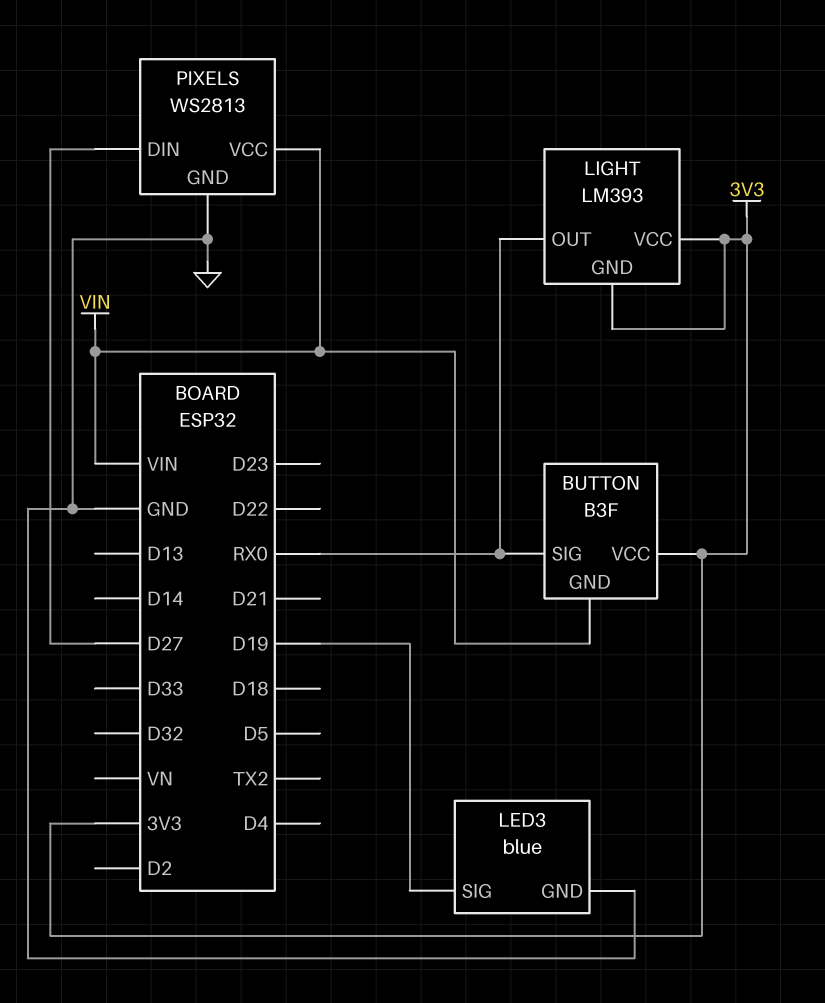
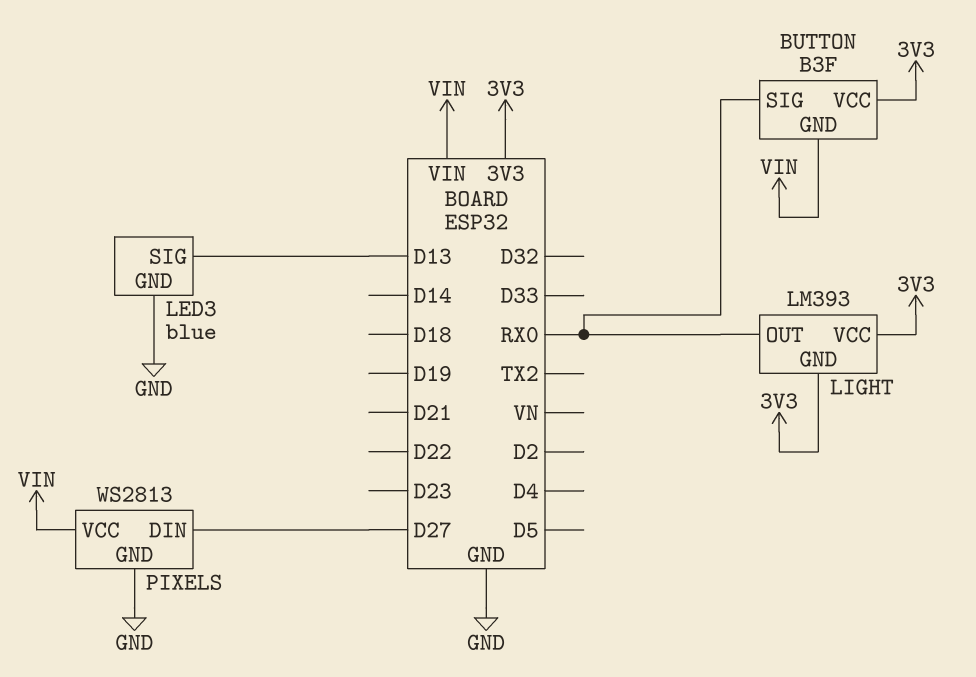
LED3 pin SIG: D19 -> D13

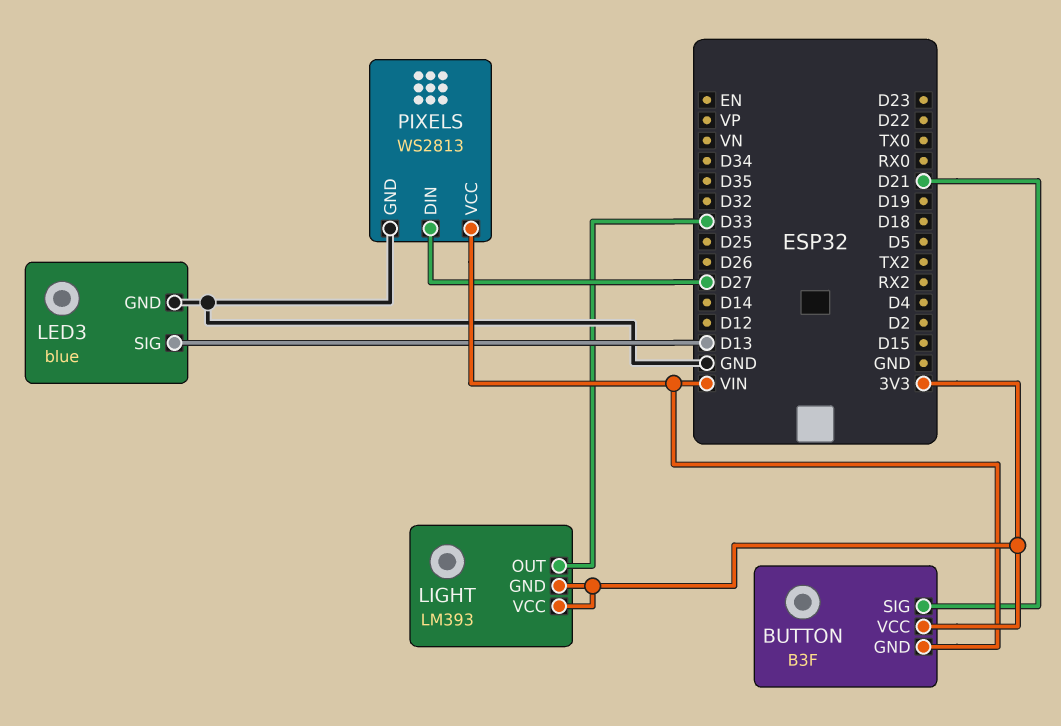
BUTTON pin SIG: RX0 -> D21
LIGHT pin OUT: RX0 -> D33

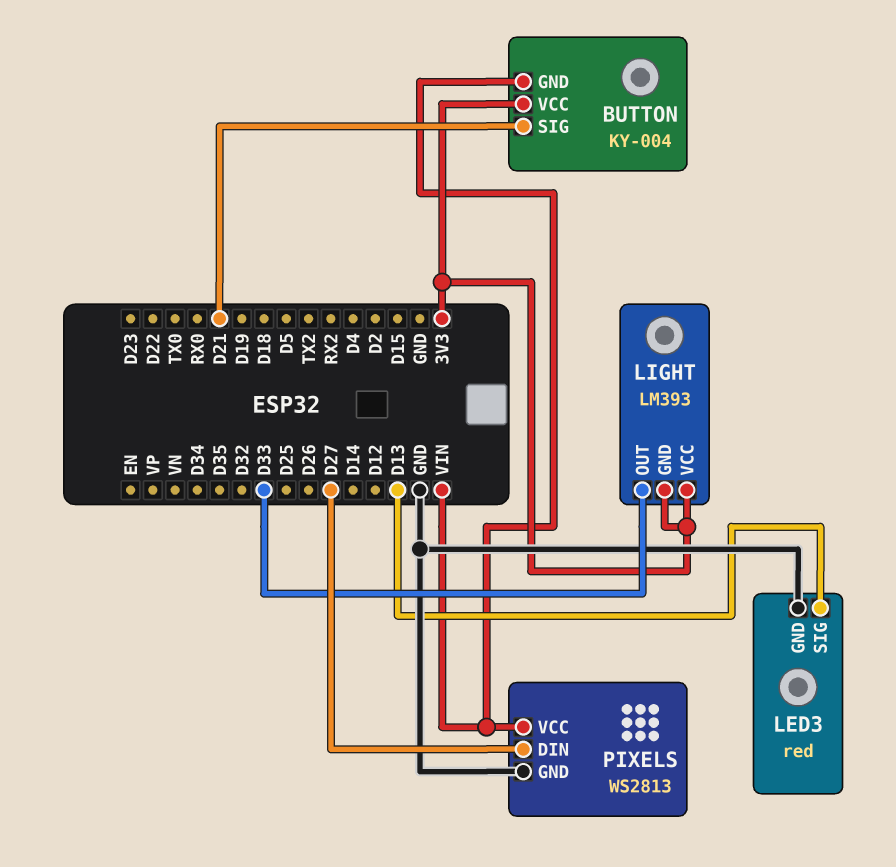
BUTTON: B3F -> KY-004
LED3: blue -> red

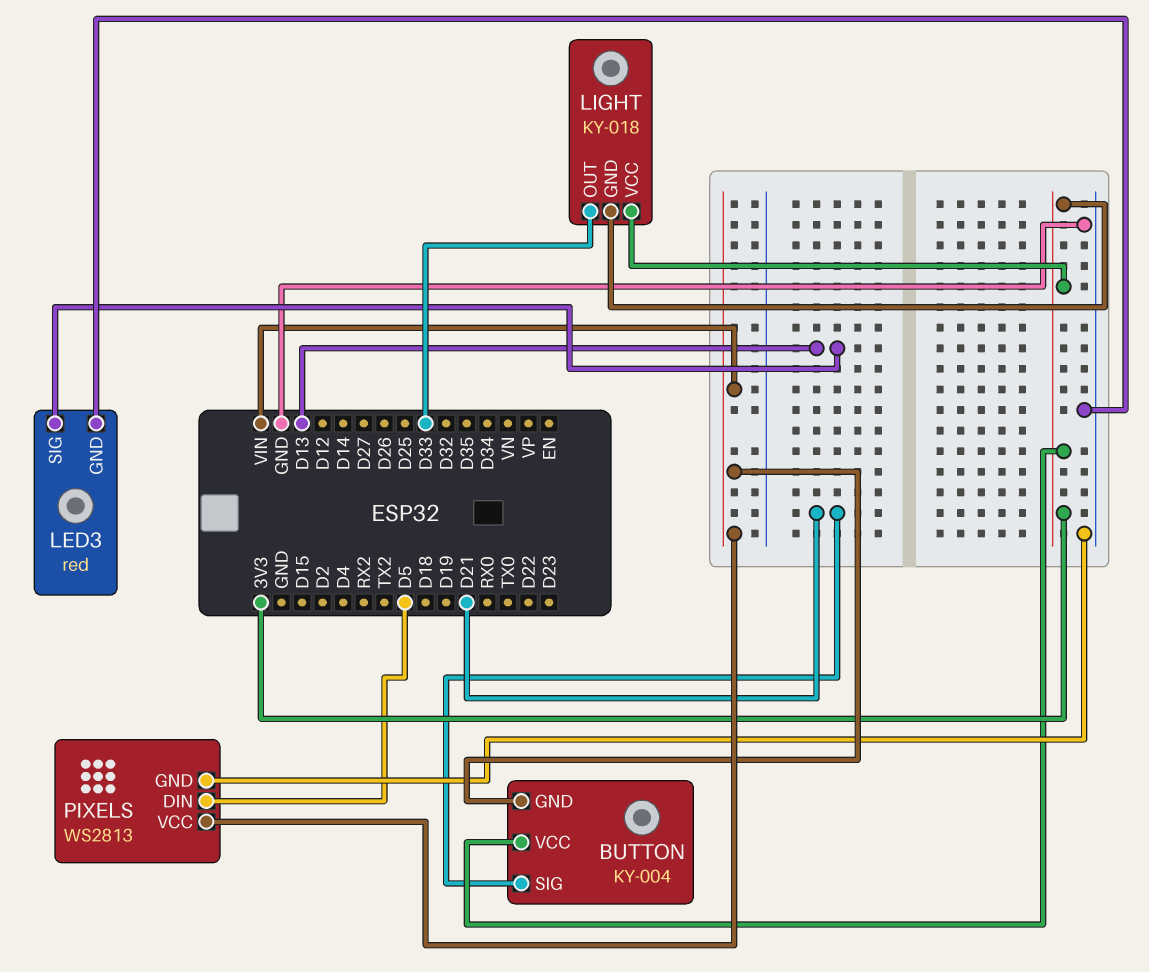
LIGHT: LM393 -> KY-018
PIXELS pin DIN: D27 -> D5

